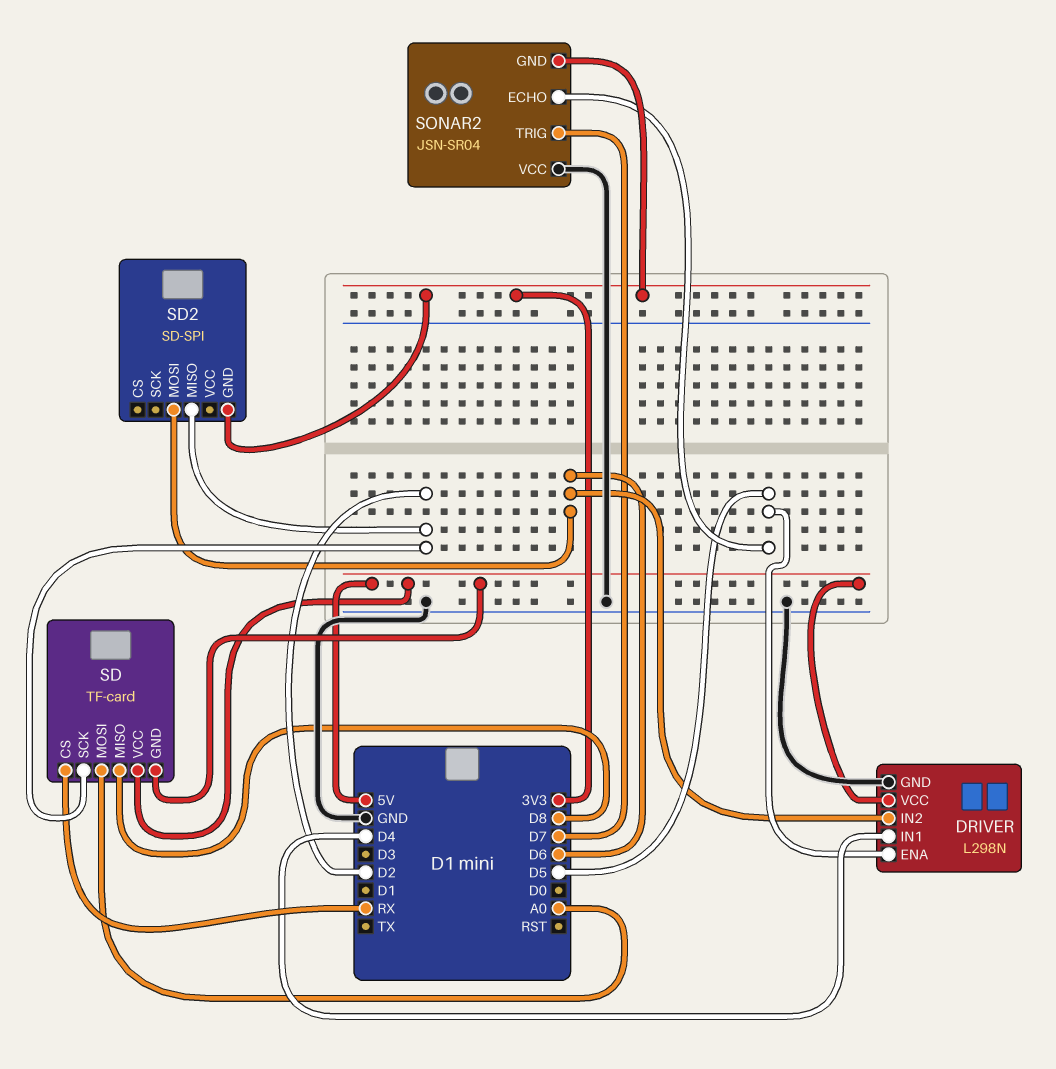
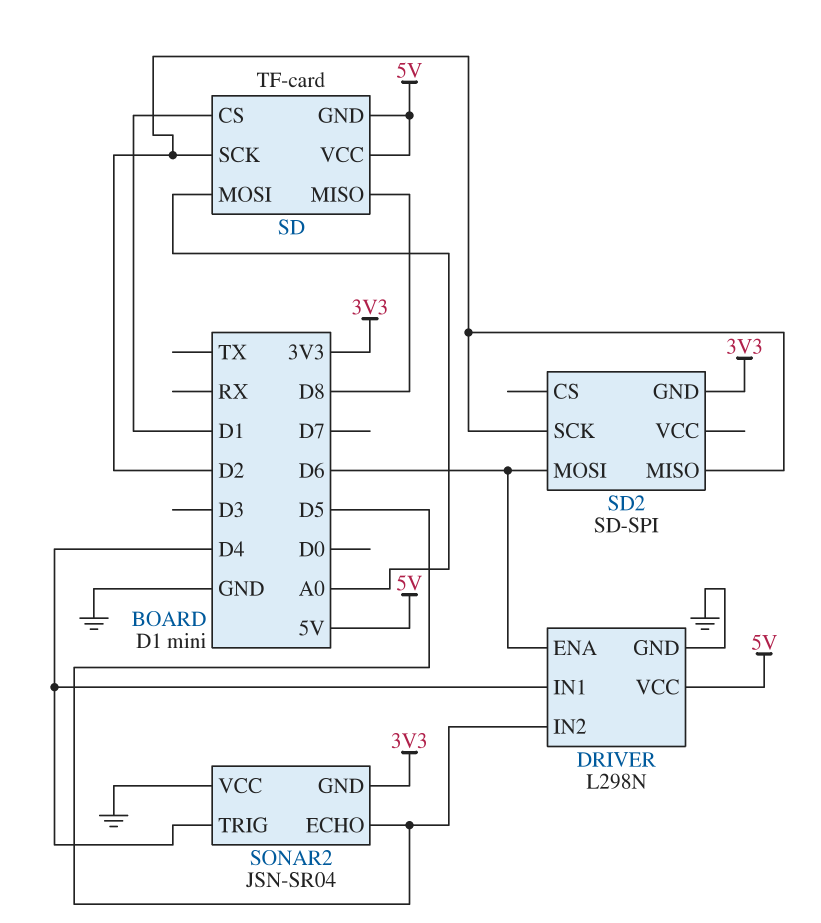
DRIVER pin ENA: D5 -> D6
DRIVER pin IN2: D6 -> D5
SD pin CS: RX -> D1
SD2 pin SCK: none -> D2
SONAR2 pin TRIG: D7 -> D4

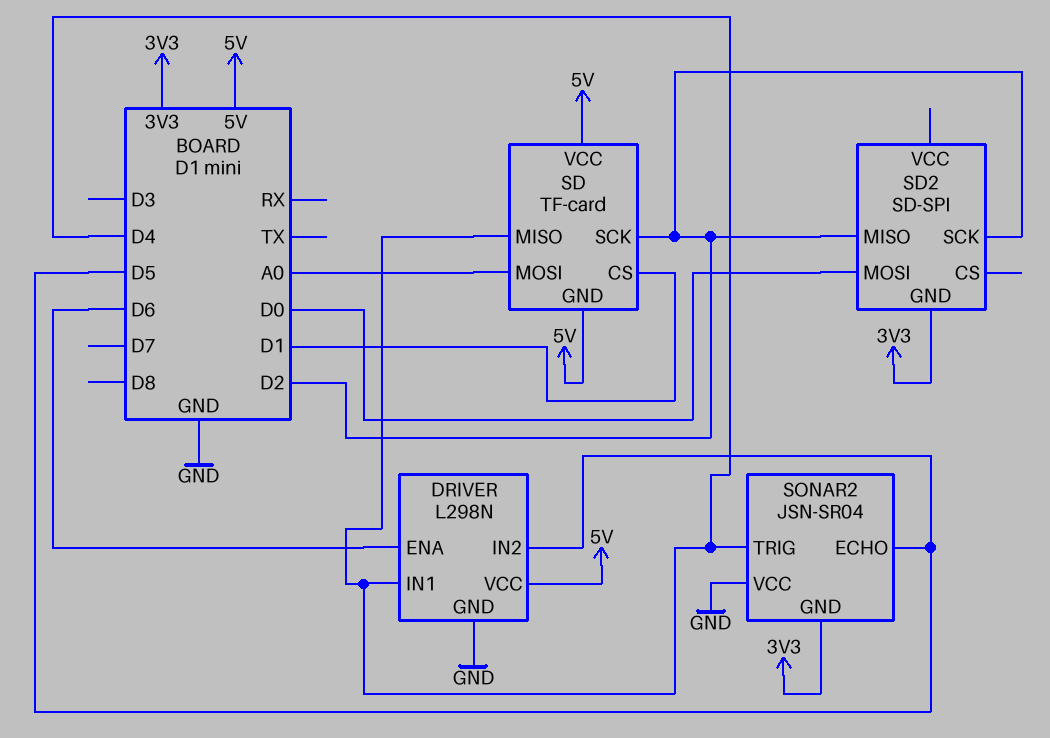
SD pin MISO: D8 -> D4
SD2 pin MOSI: D6 -> D0

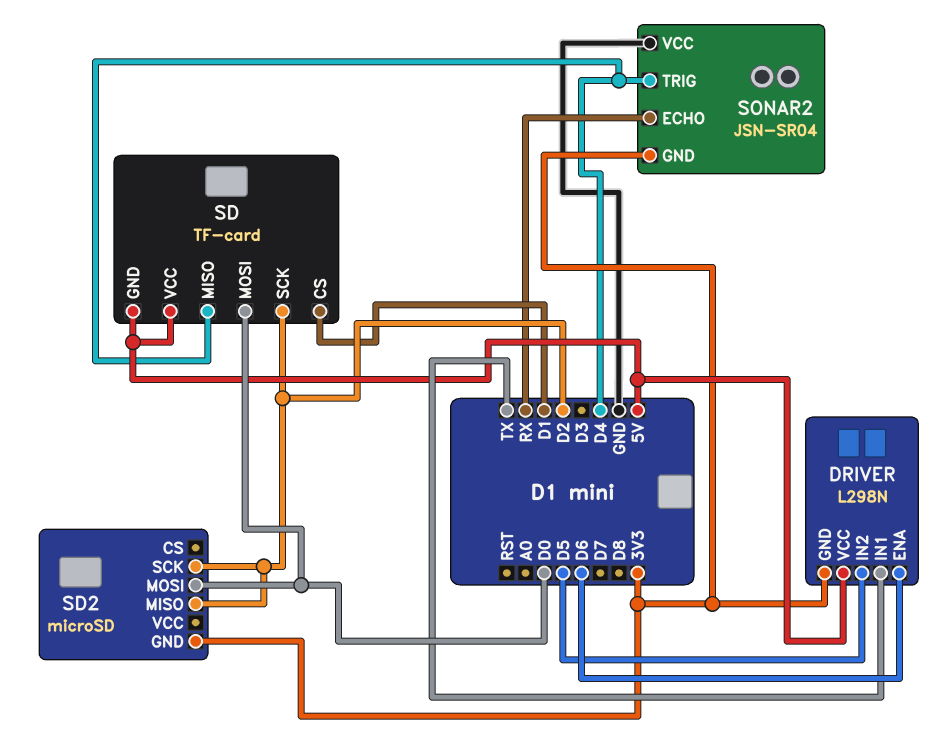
DRIVER pin GND: GND -> 3V3
DRIVER pin IN1: D4 -> TX
SD pin MOSI: A0 -> D0
SD2: SD-SPI -> microSD
SONAR2 pin ECHO: D5 -> RX

